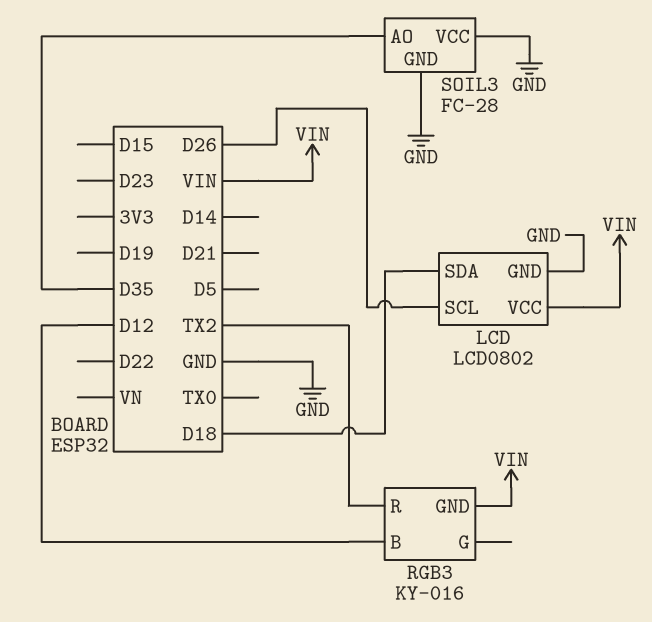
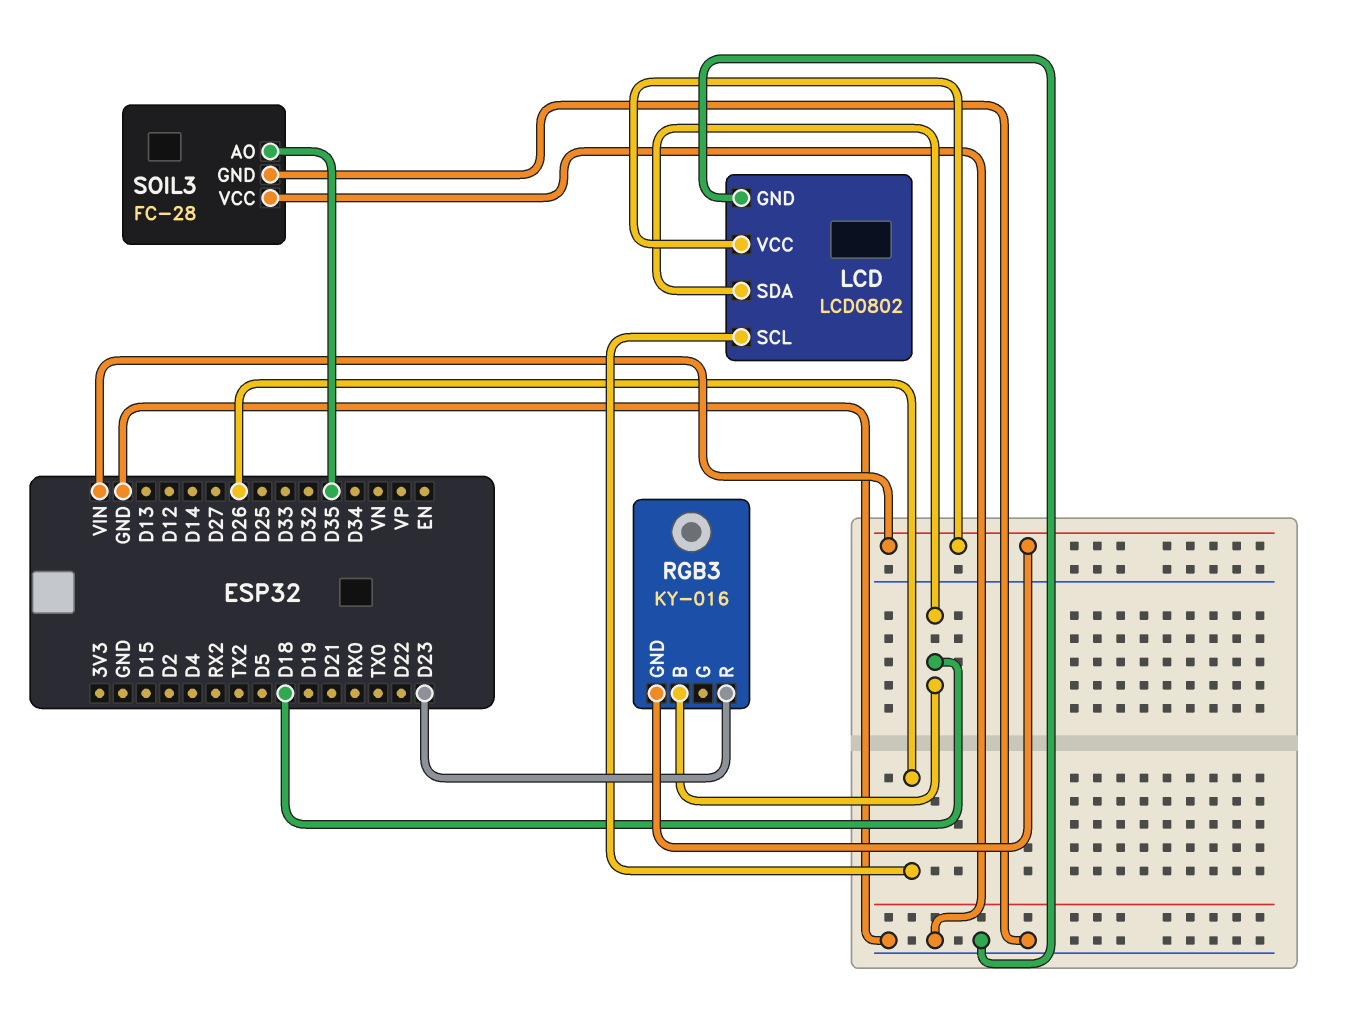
RGB3 pin B: D12 -> D18
RGB3 pin R: TX2 -> D23

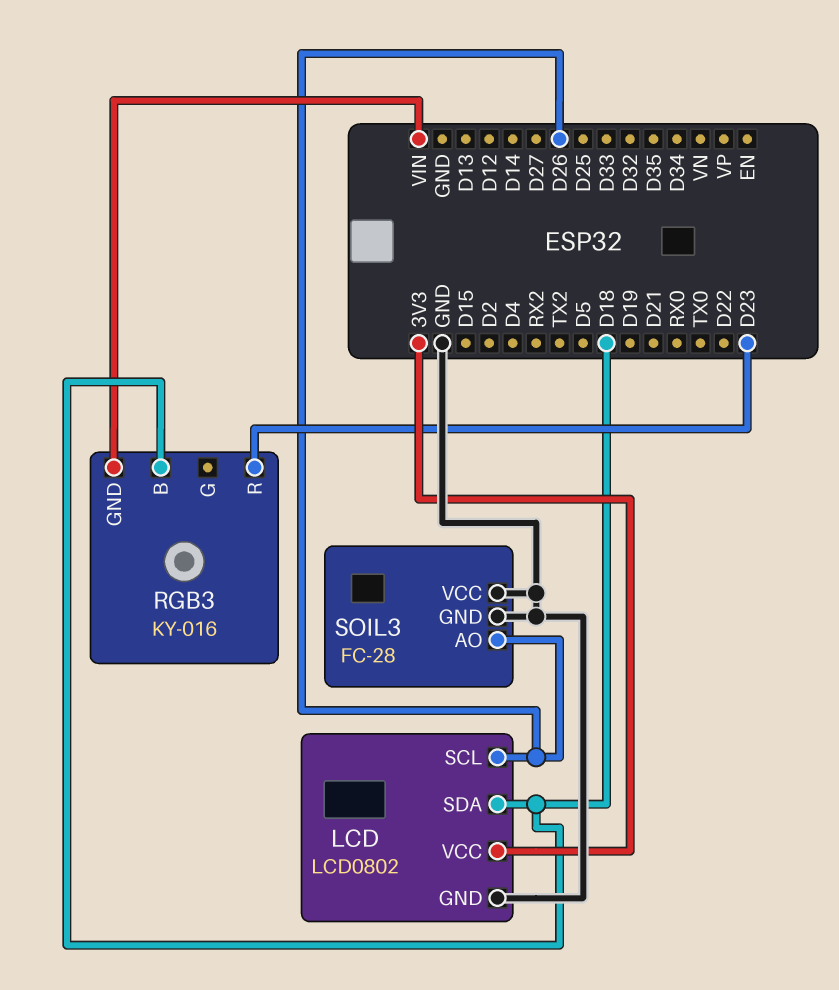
LCD pin VCC: VIN -> 3V3
SOIL3 pin AO: D35 -> D26

